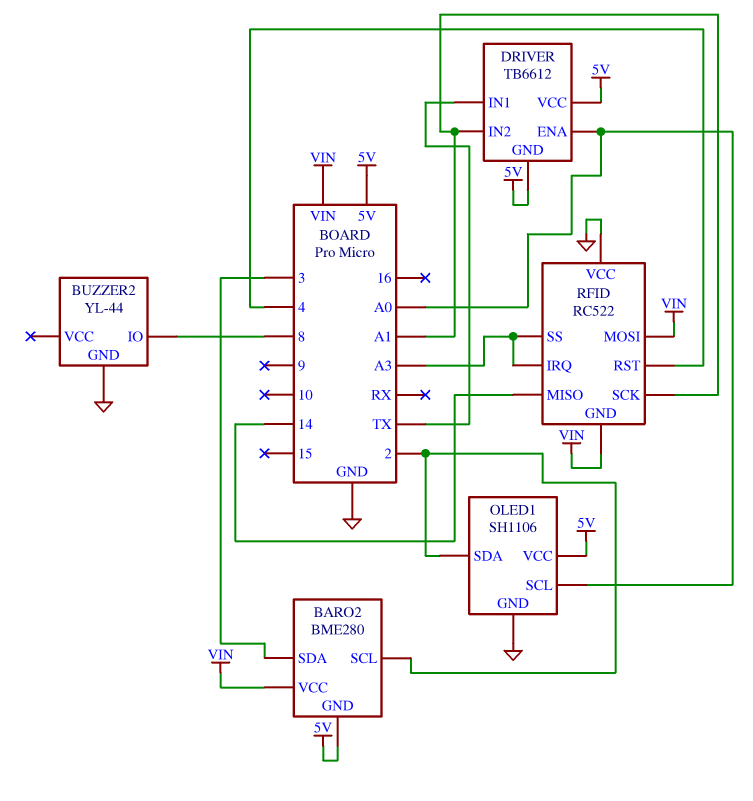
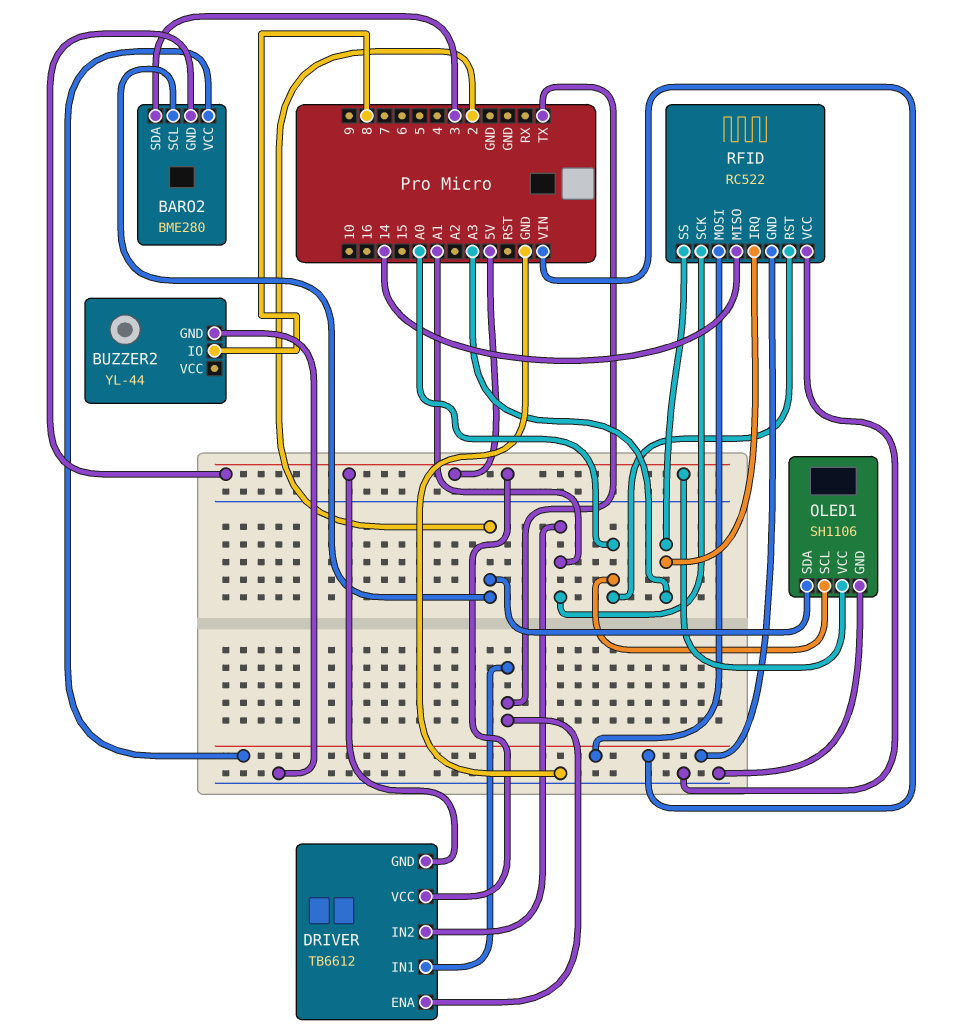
DRIVER pin ENA: A0 -> TX
RFID pin RST: 4 -> A0

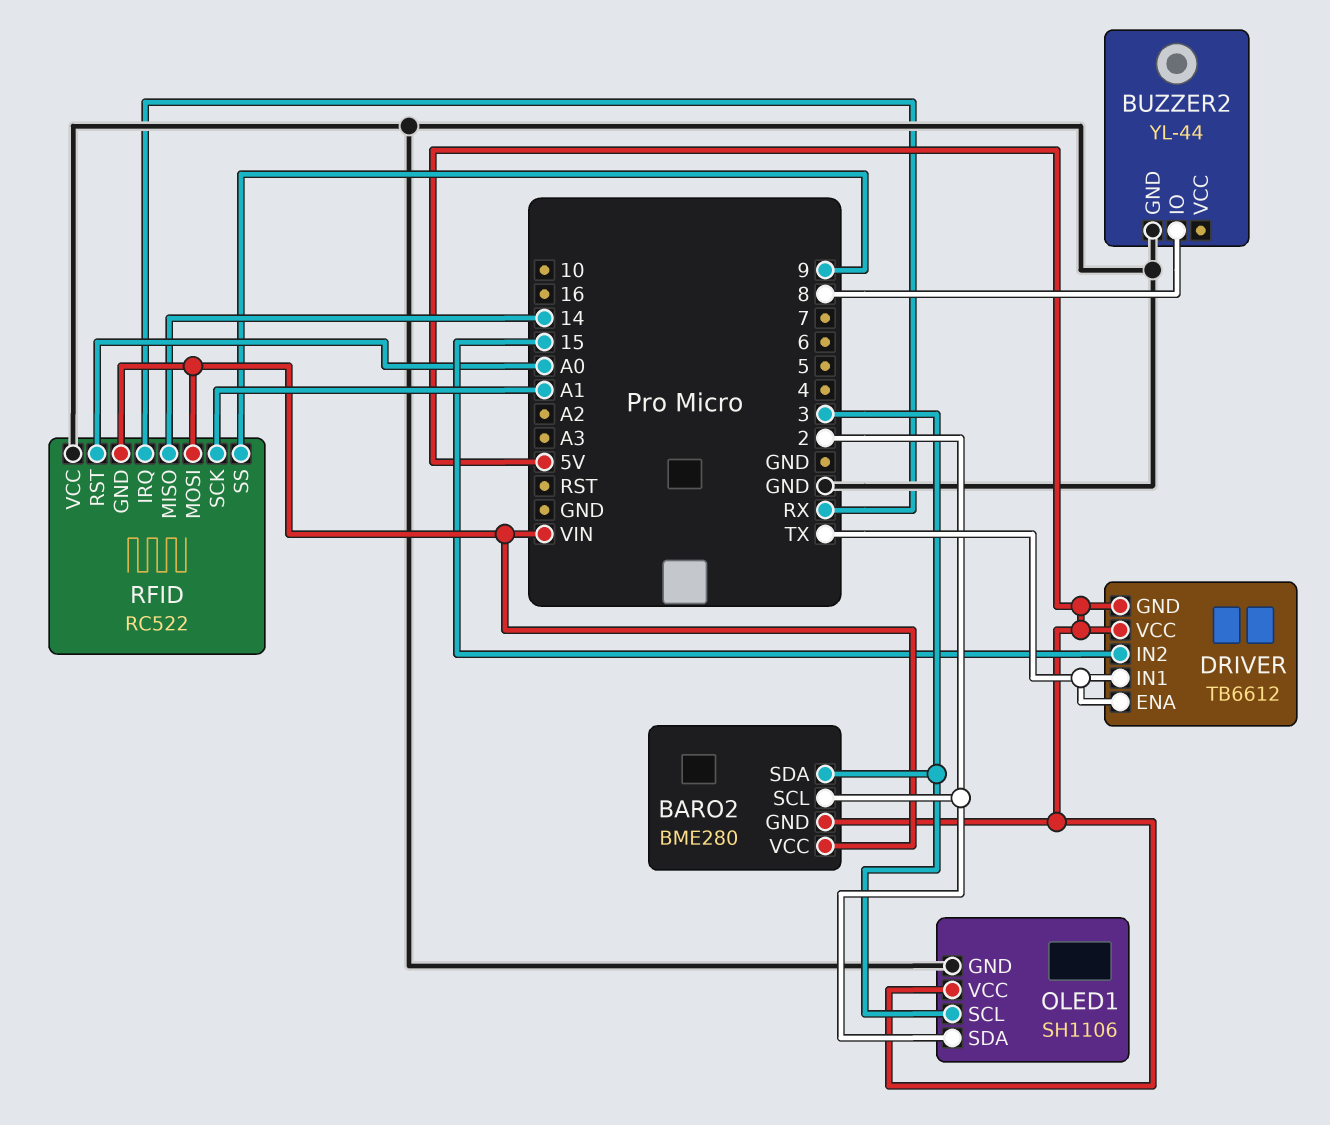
DRIVER pin IN2: A1 -> 15
OLED1 pin SCL: A0 -> 3
RFID pin IRQ: A3 -> RX
RFID pin SS: A3 -> 9

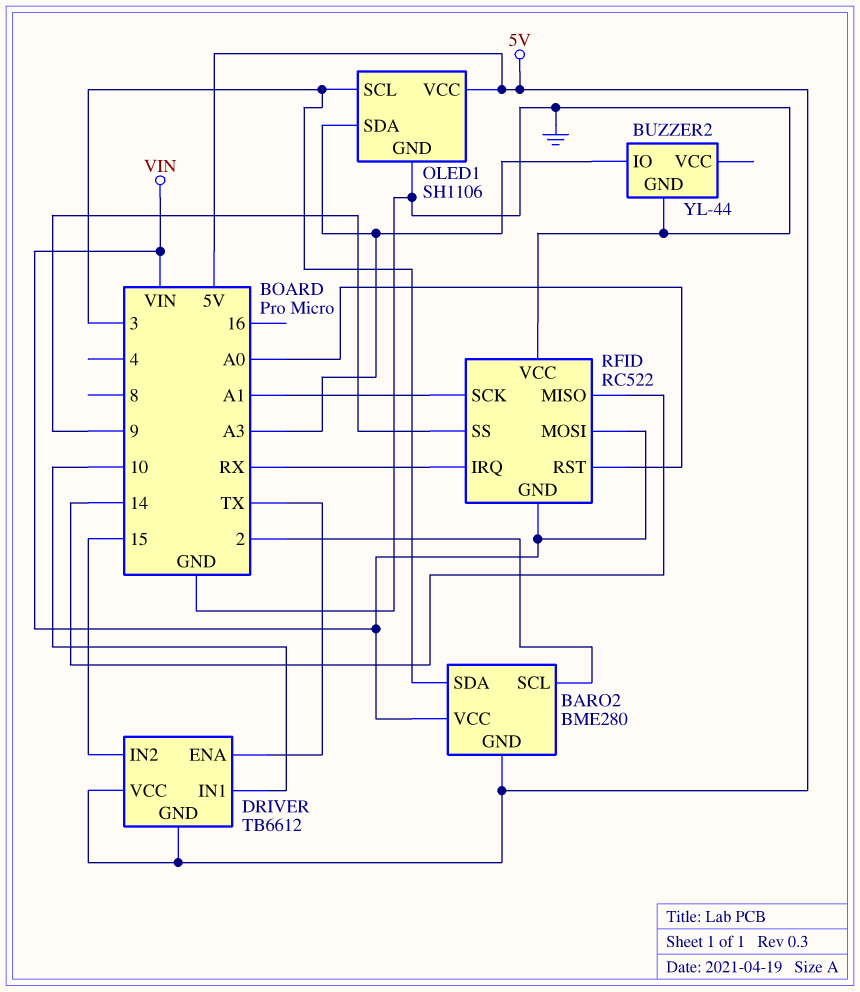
BUZZER2 pin IO: 8 -> A3
DRIVER pin IN1: TX -> 10
OLED1 pin SDA: 2 -> A3

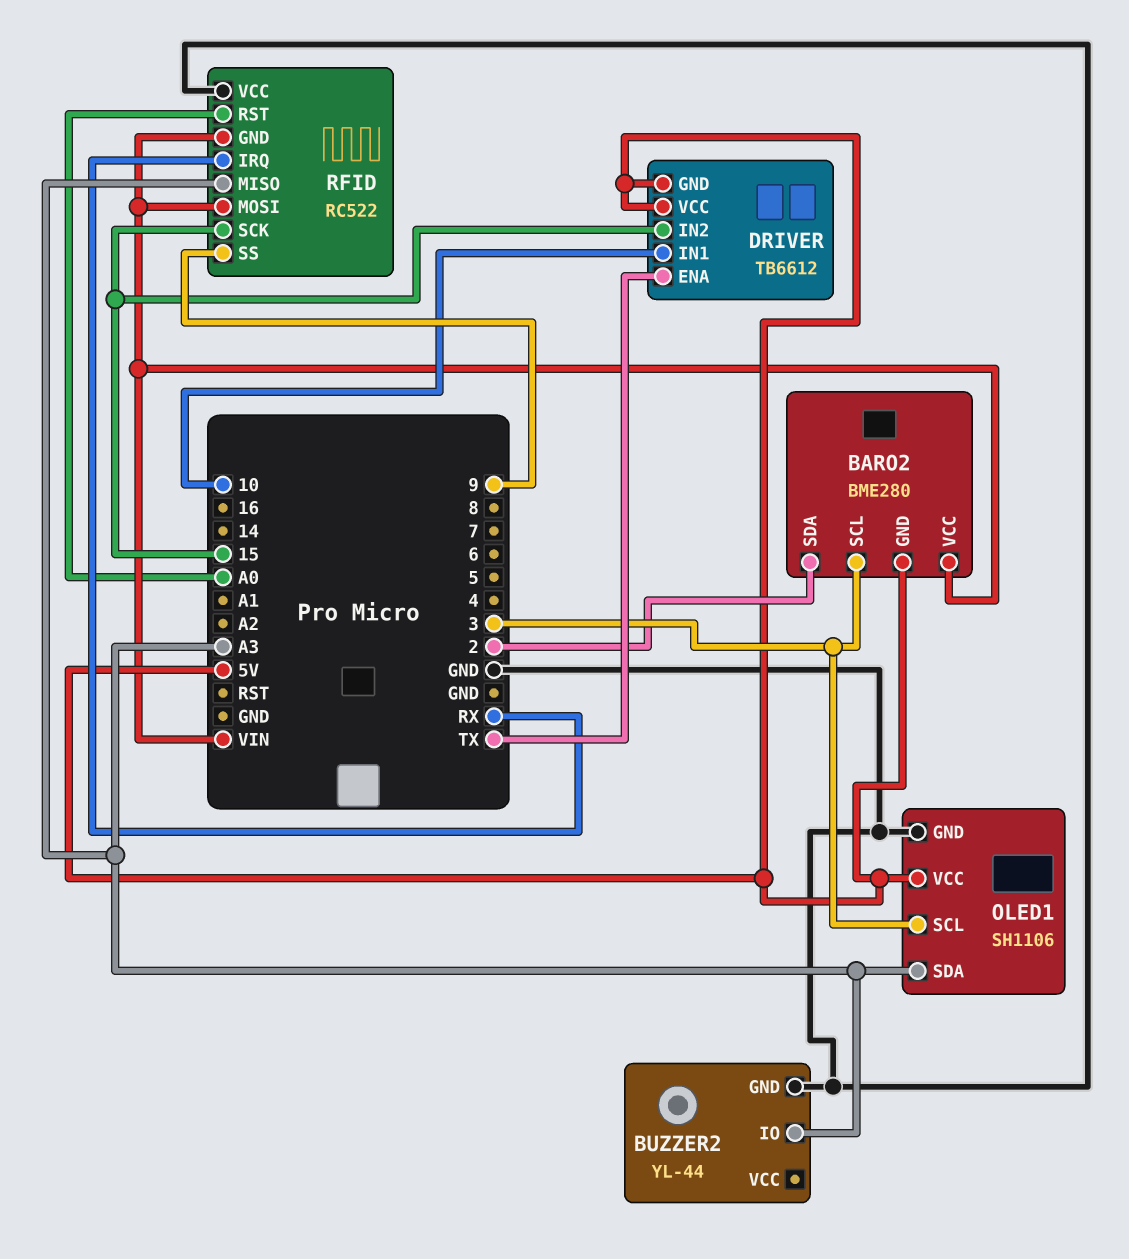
BARO2 pin SCL: 2 -> 3
BARO2 pin SDA: 3 -> 2
RFID pin MISO: 14 -> A3
RFID pin SCK: A1 -> 15

